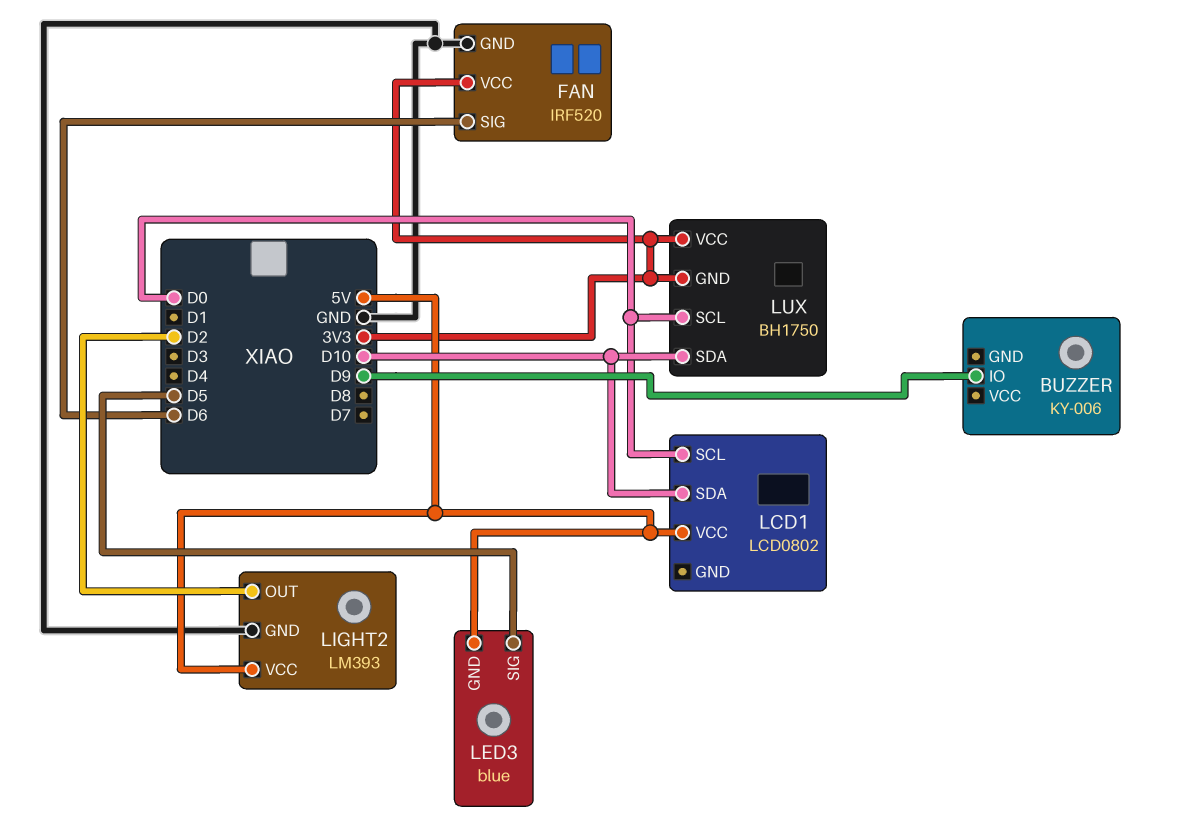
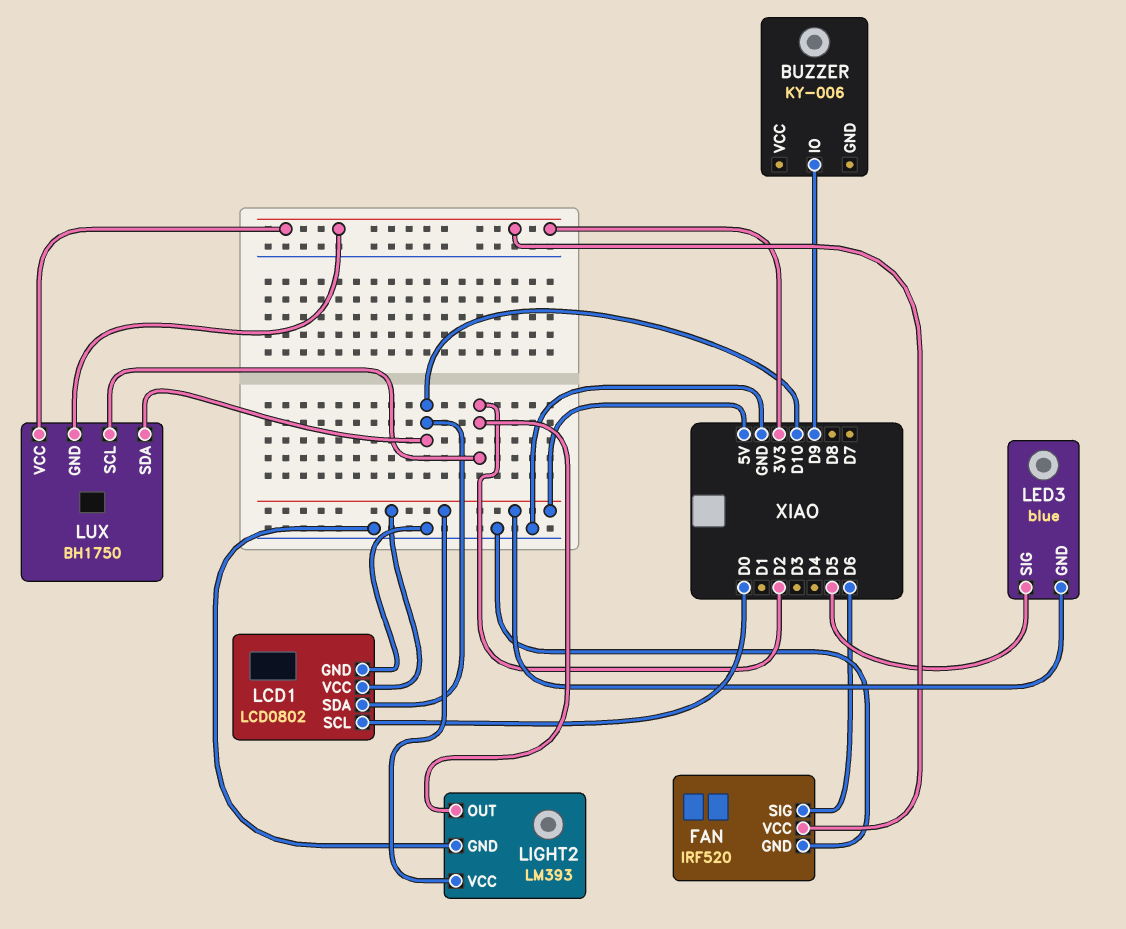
LCD1 pin GND: none -> GND
LUX pin SCL: D0 -> D2

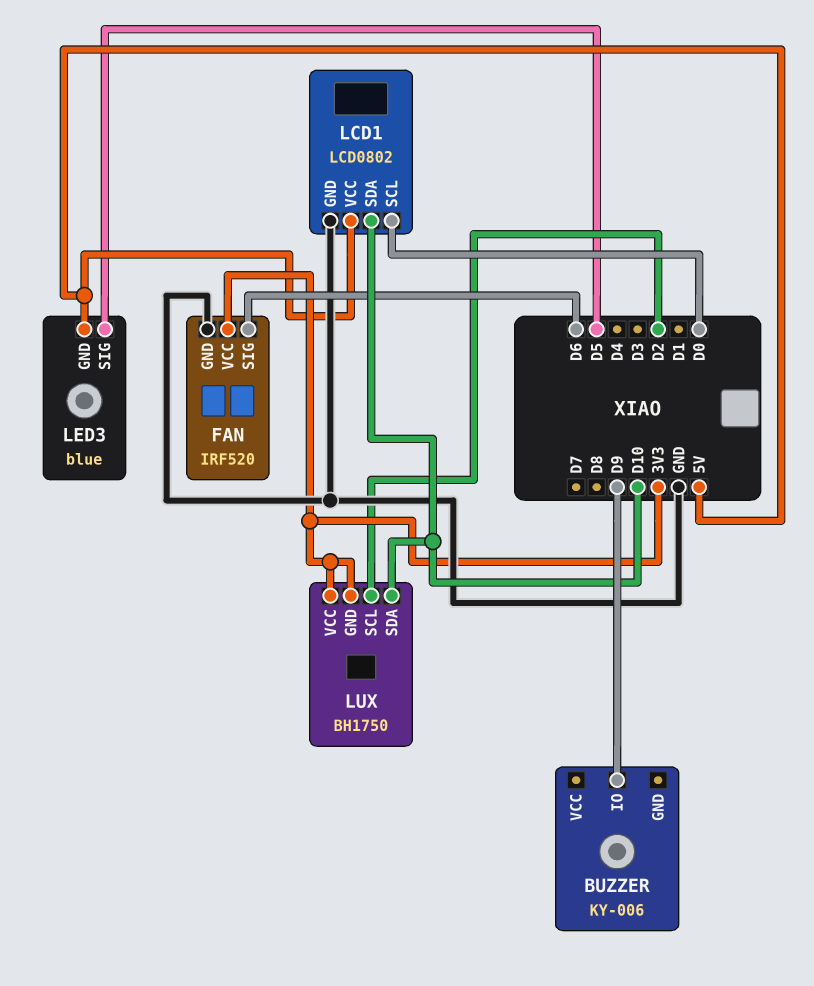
LIGHT2: LM393 -> none
LIGHT2 pin GND: GND -> none
LIGHT2 pin OUT: D2 -> none
LIGHT2 pin VCC: 5V -> none

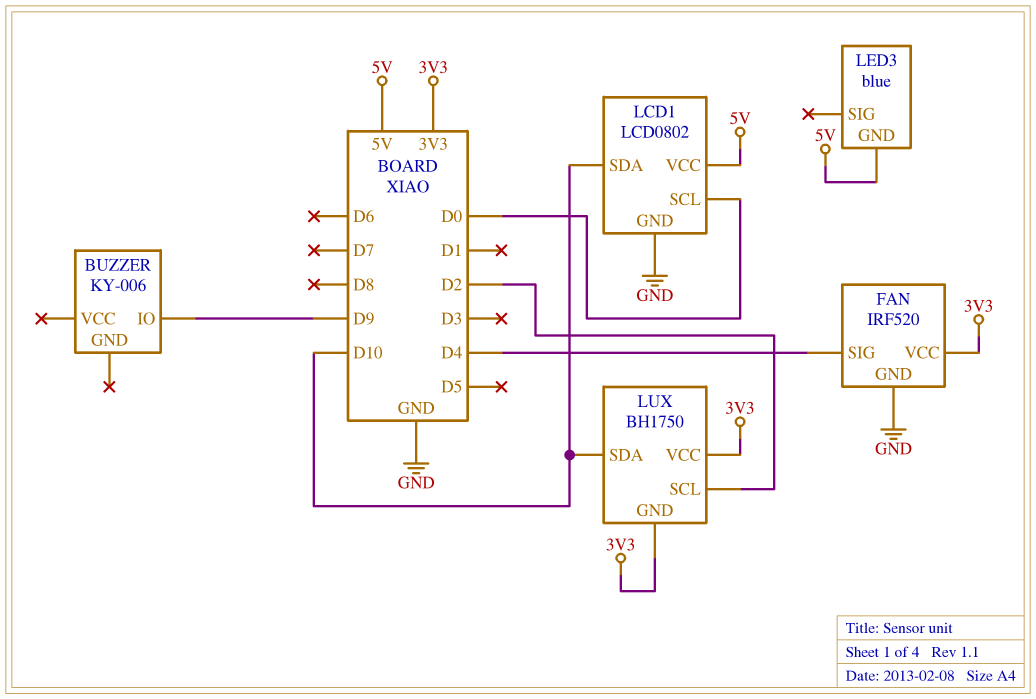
FAN pin SIG: D6 -> D4
LED3 pin SIG: D5 -> none

